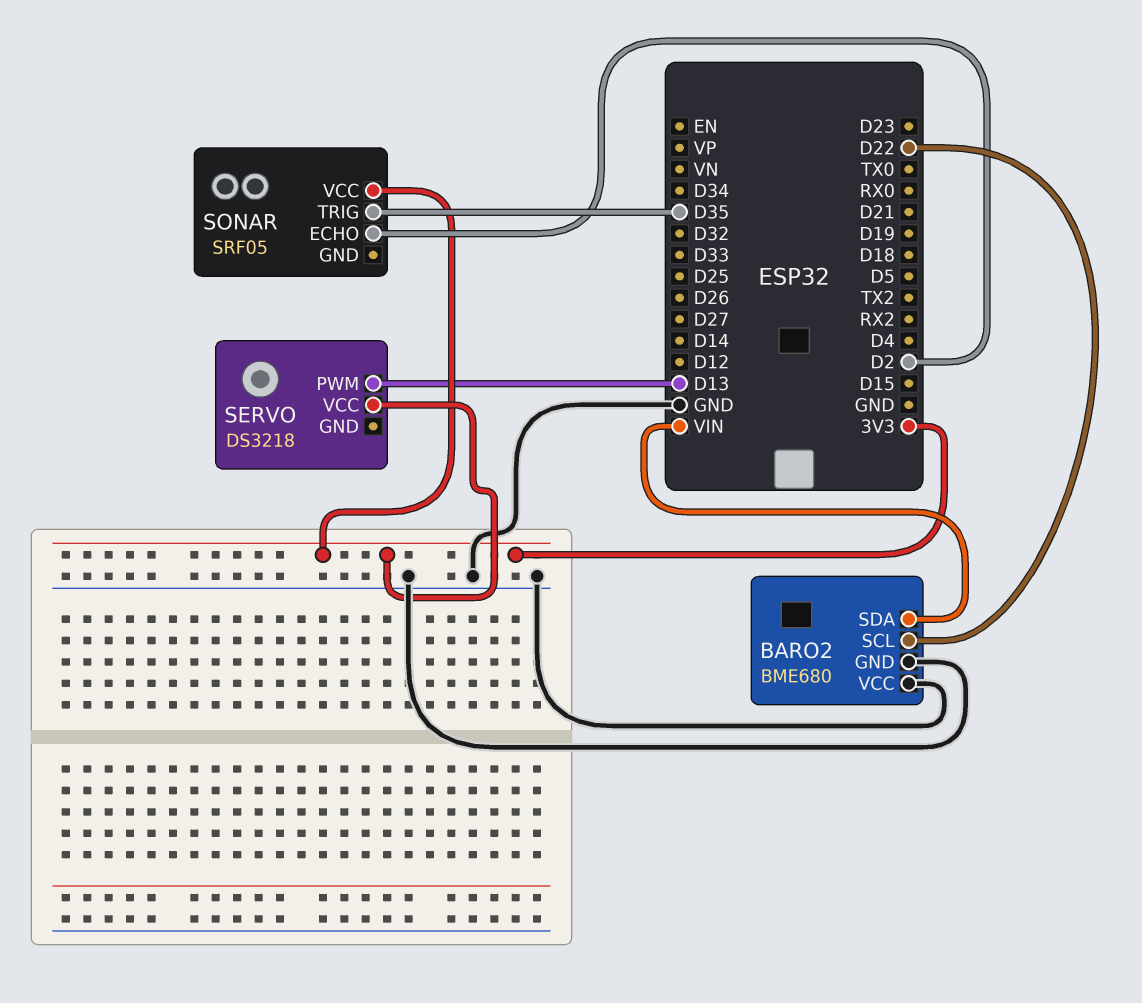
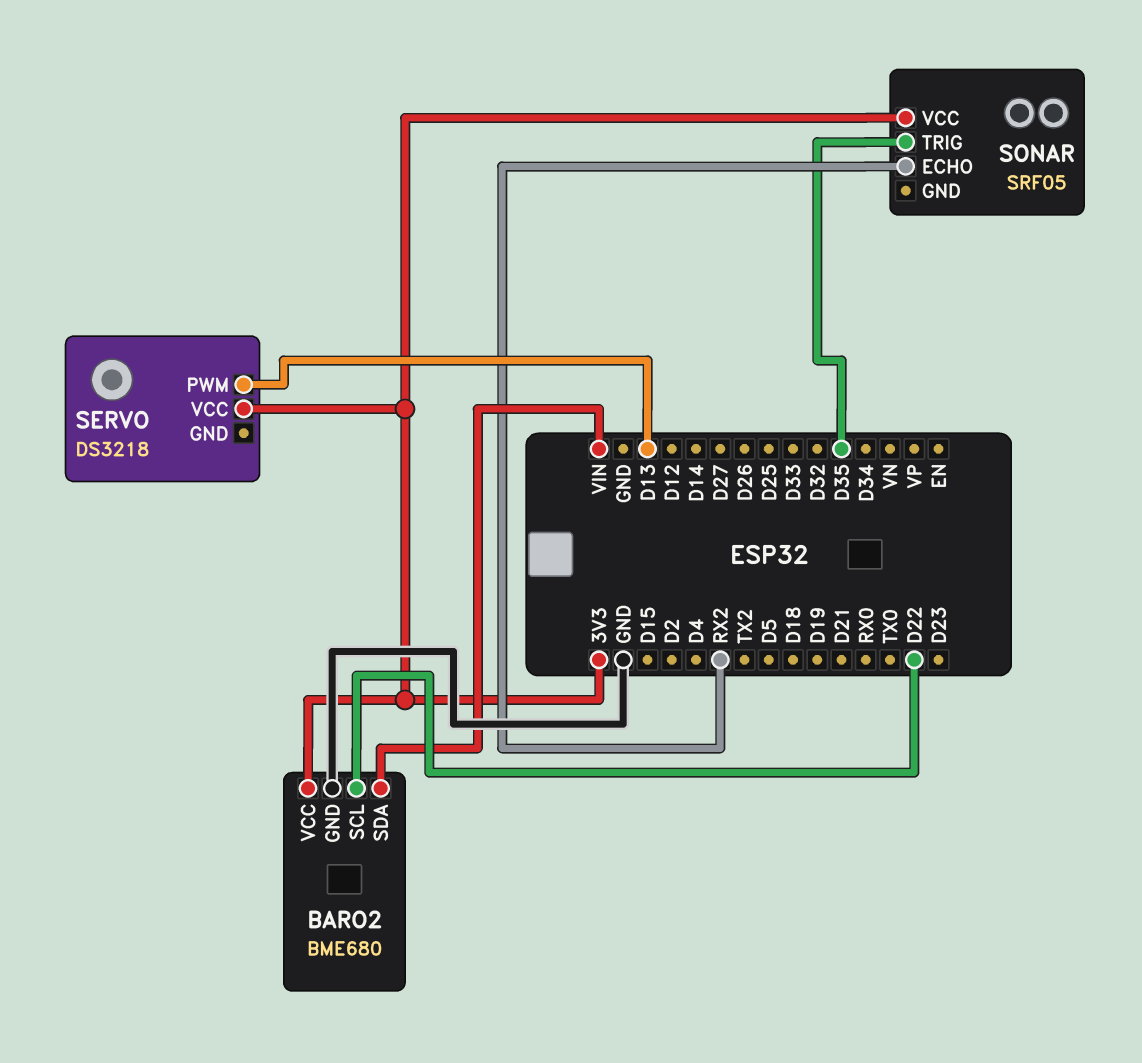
BARO2 pin VCC: GND -> 3V3
SONAR pin ECHO: D2 -> RX2

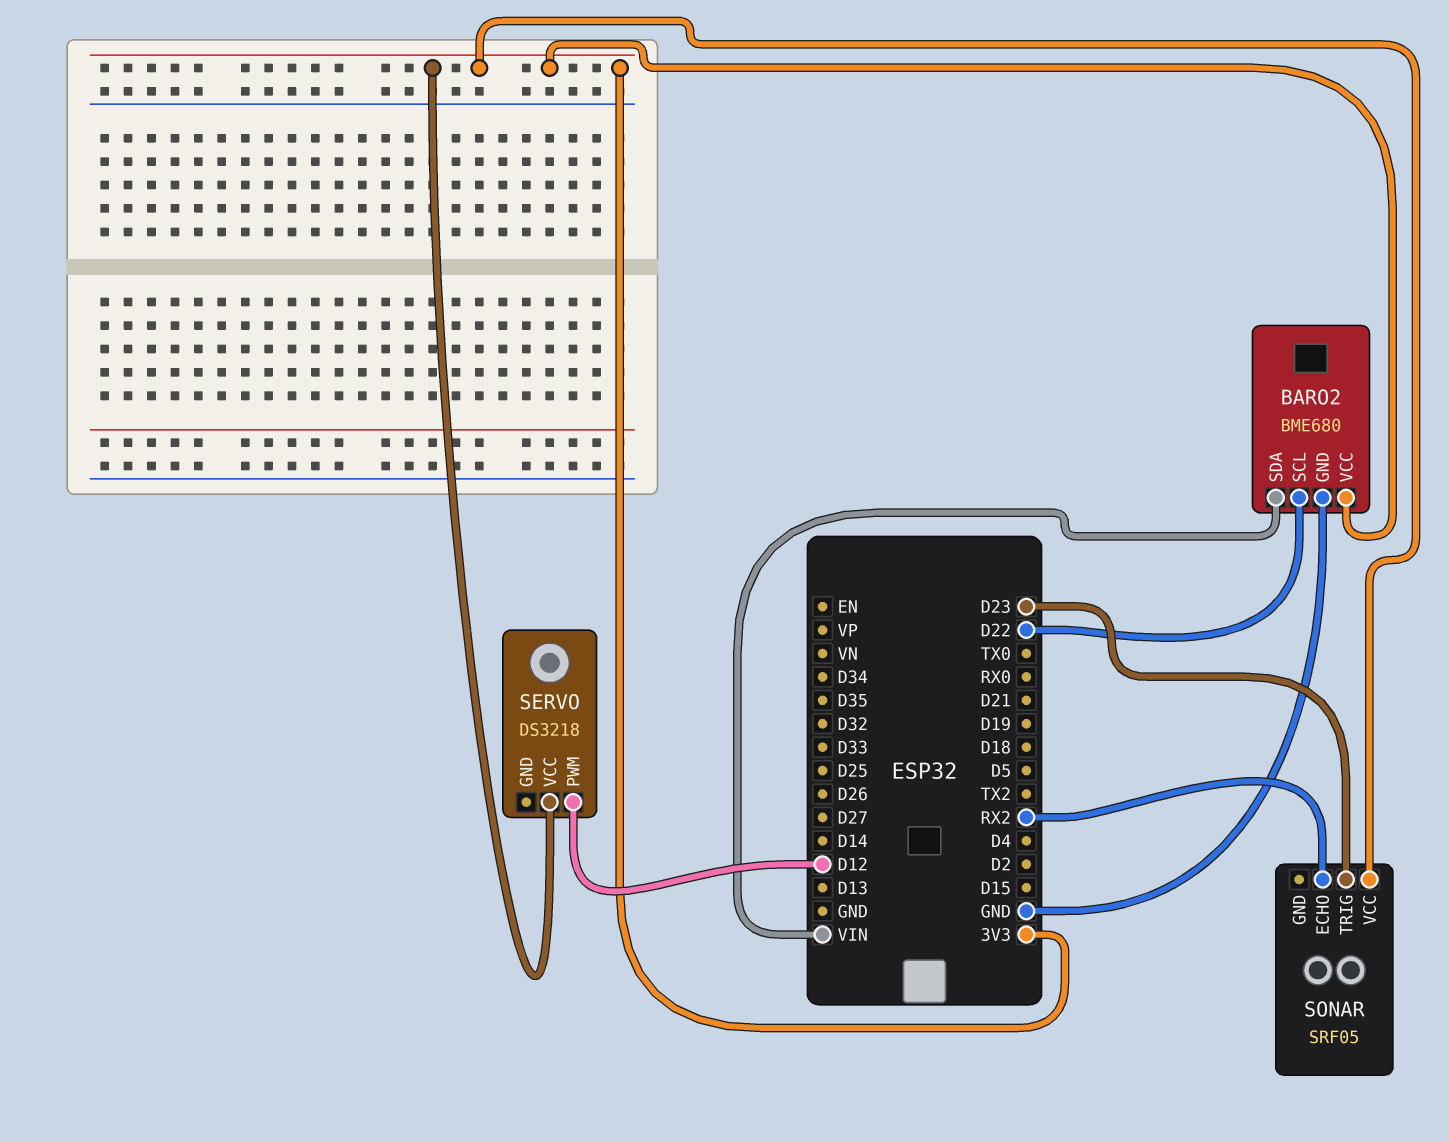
SERVO pin PWM: D13 -> D12
SONAR pin TRIG: D35 -> D23

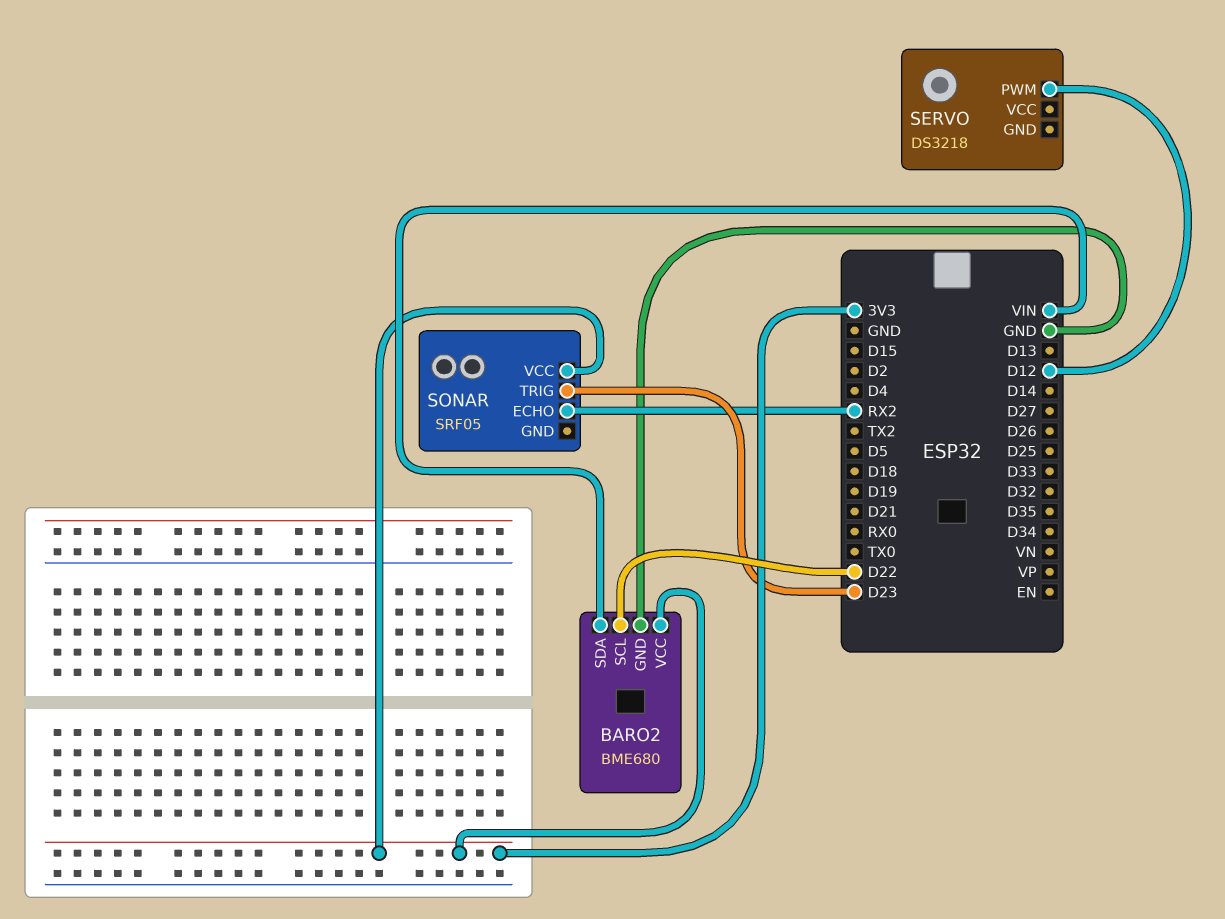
SERVO pin VCC: 3V3 -> none

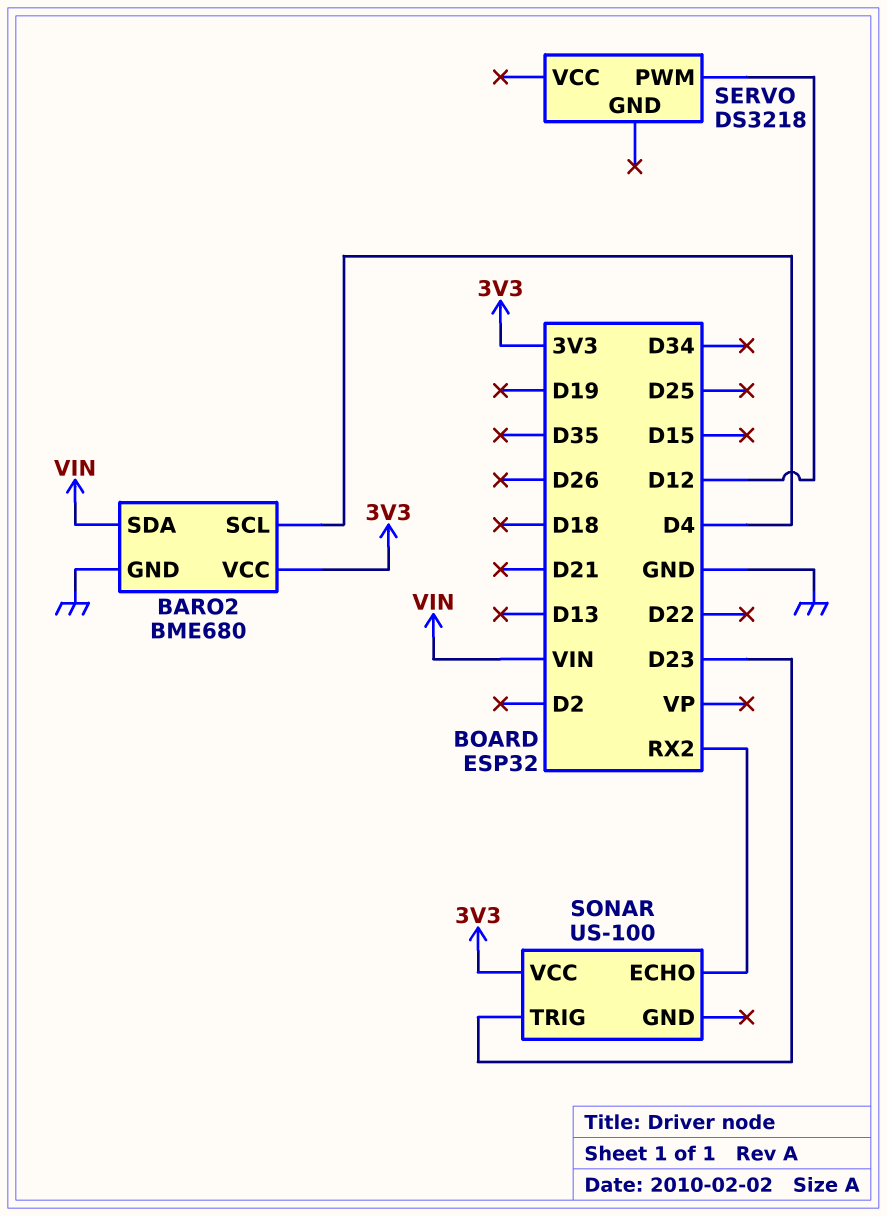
BARO2 pin SCL: D22 -> D4
SONAR: SRF05 -> US-100

